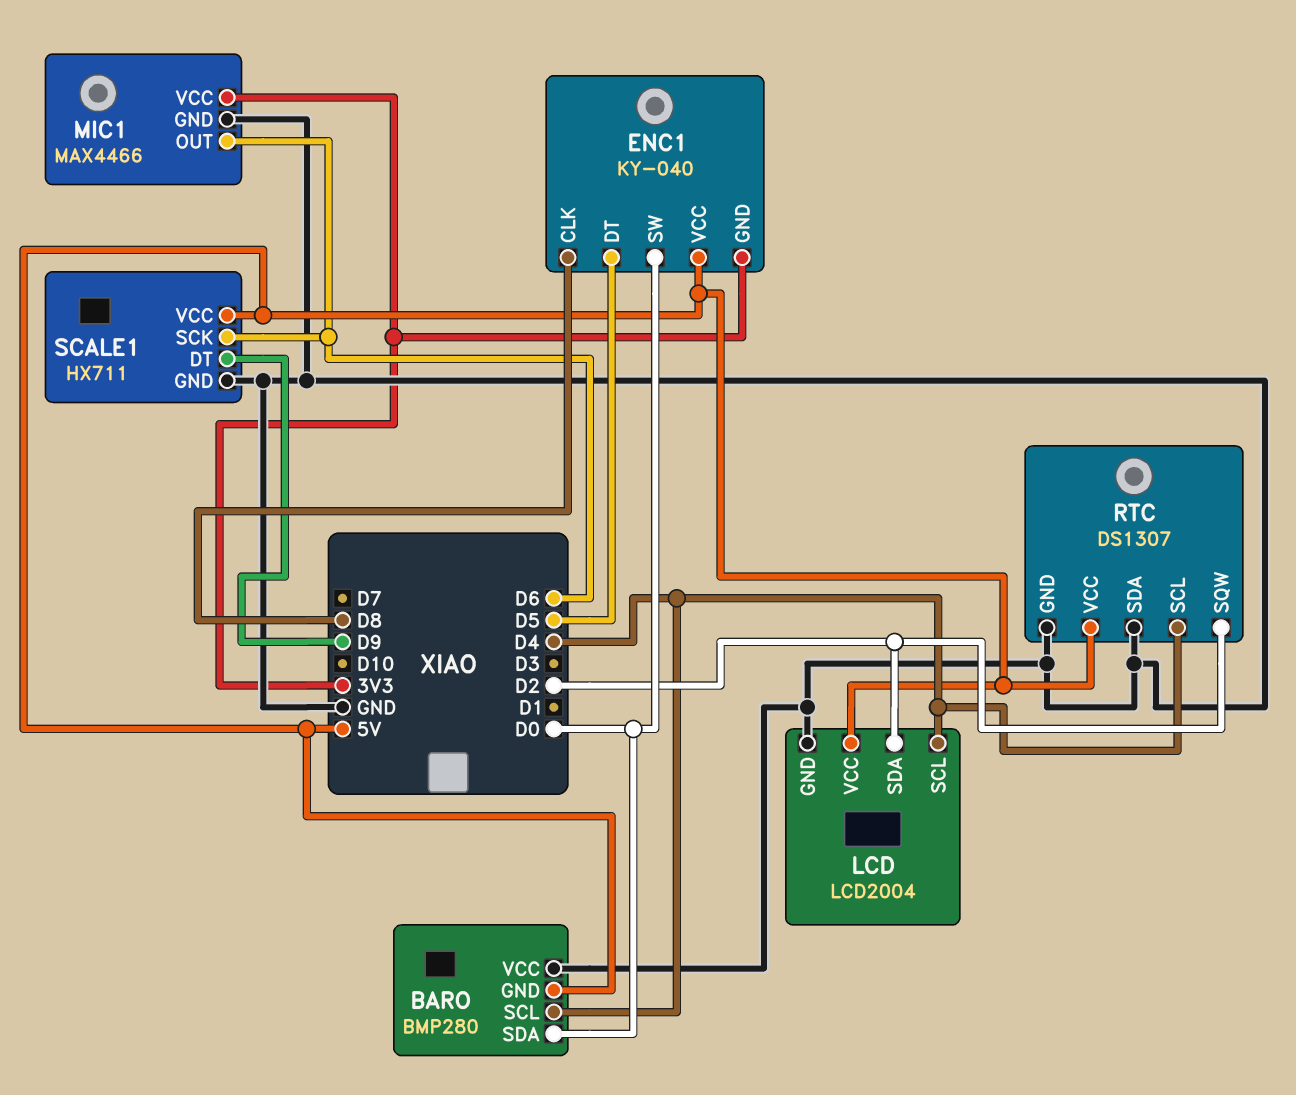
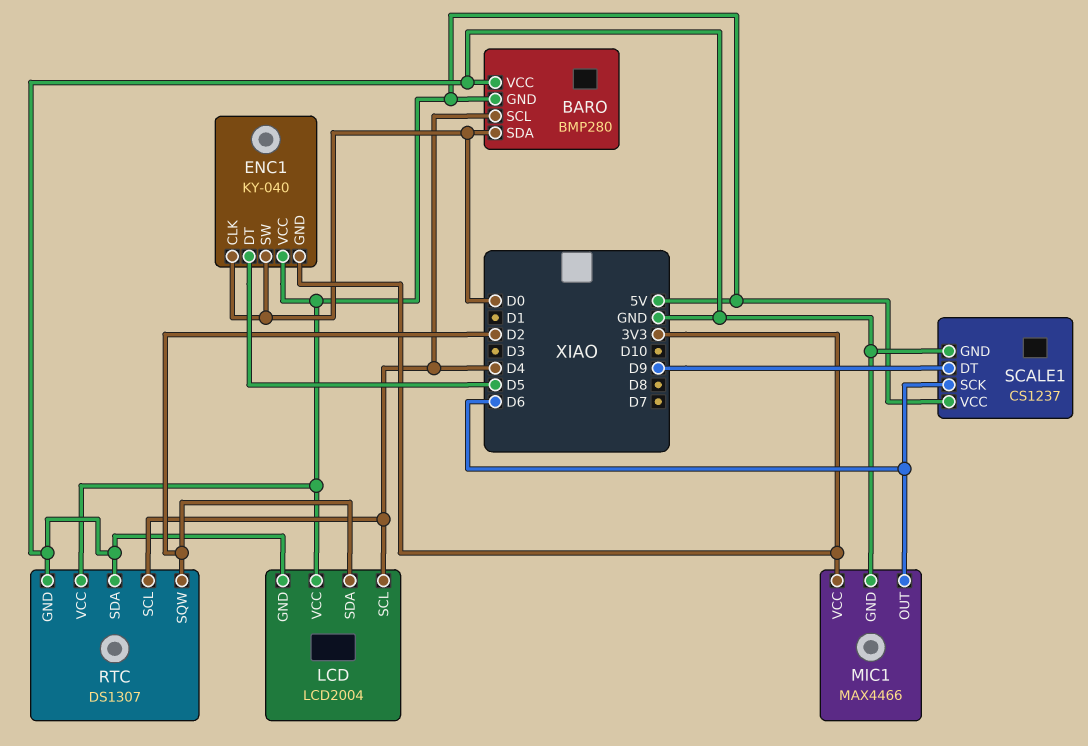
ENC1 pin CLK: D8 -> D0
SCALE1: HX711 -> CS1237

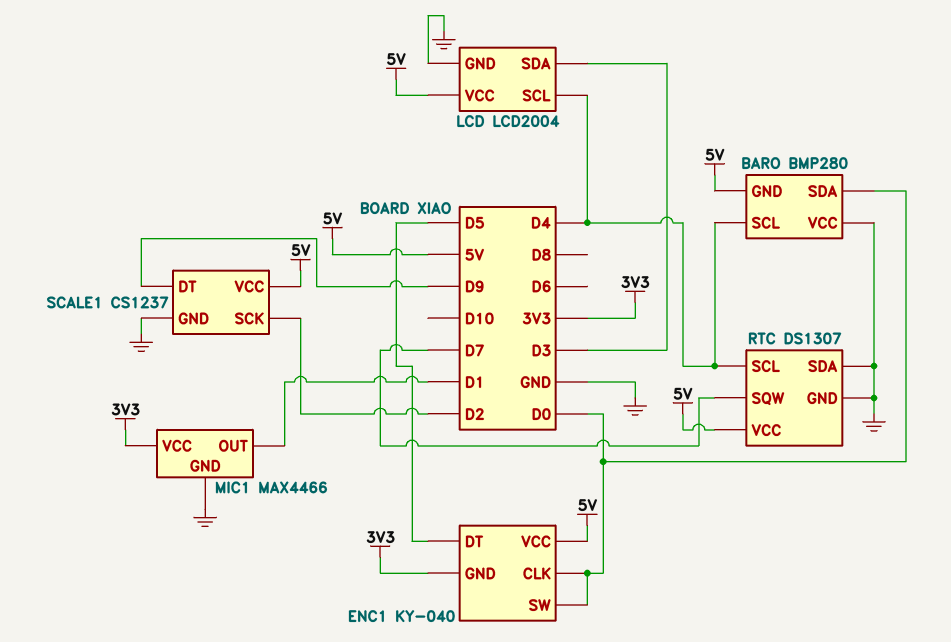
LCD pin SDA: D2 -> D3
MIC1 pin OUT: D6 -> D1
RTC pin SQW: D2 -> D7
SCALE1 pin SCK: D6 -> D2

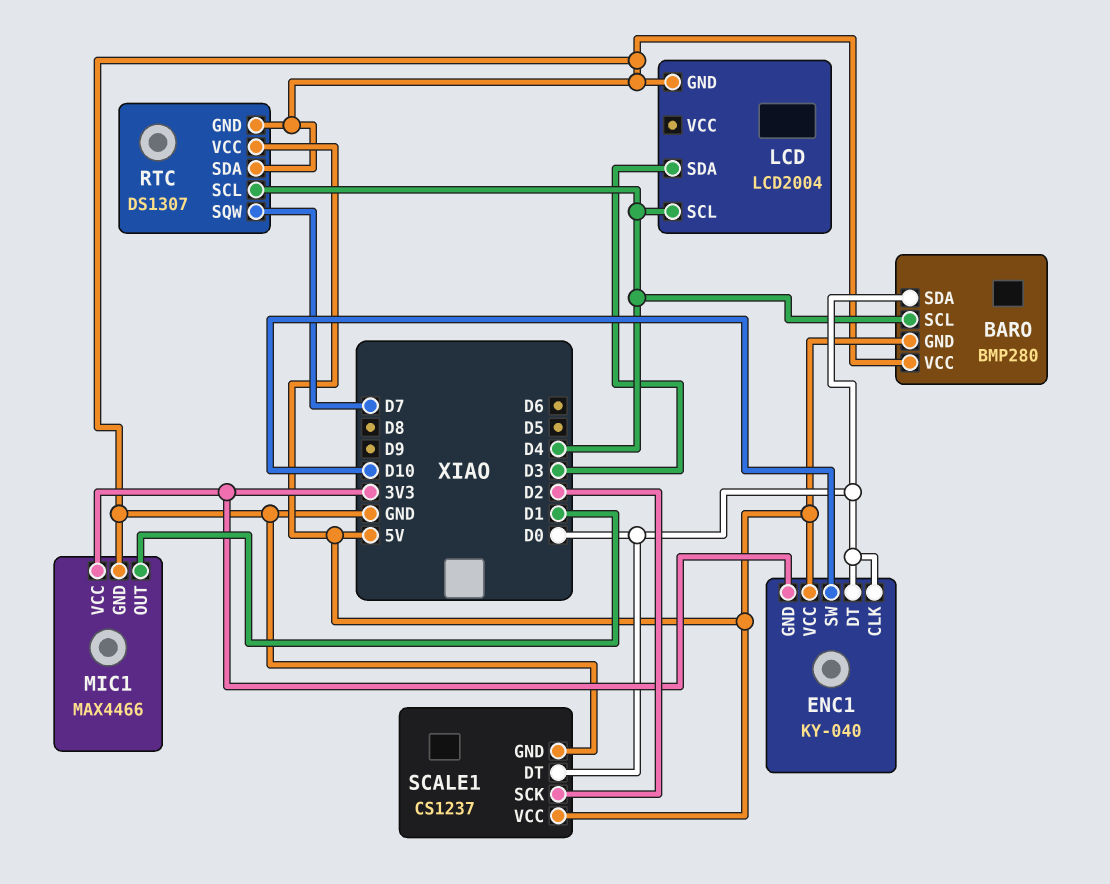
ENC1 pin DT: D5 -> D0
ENC1 pin SW: D0 -> D10
LCD pin VCC: 5V -> none
SCALE1 pin DT: D9 -> D0

